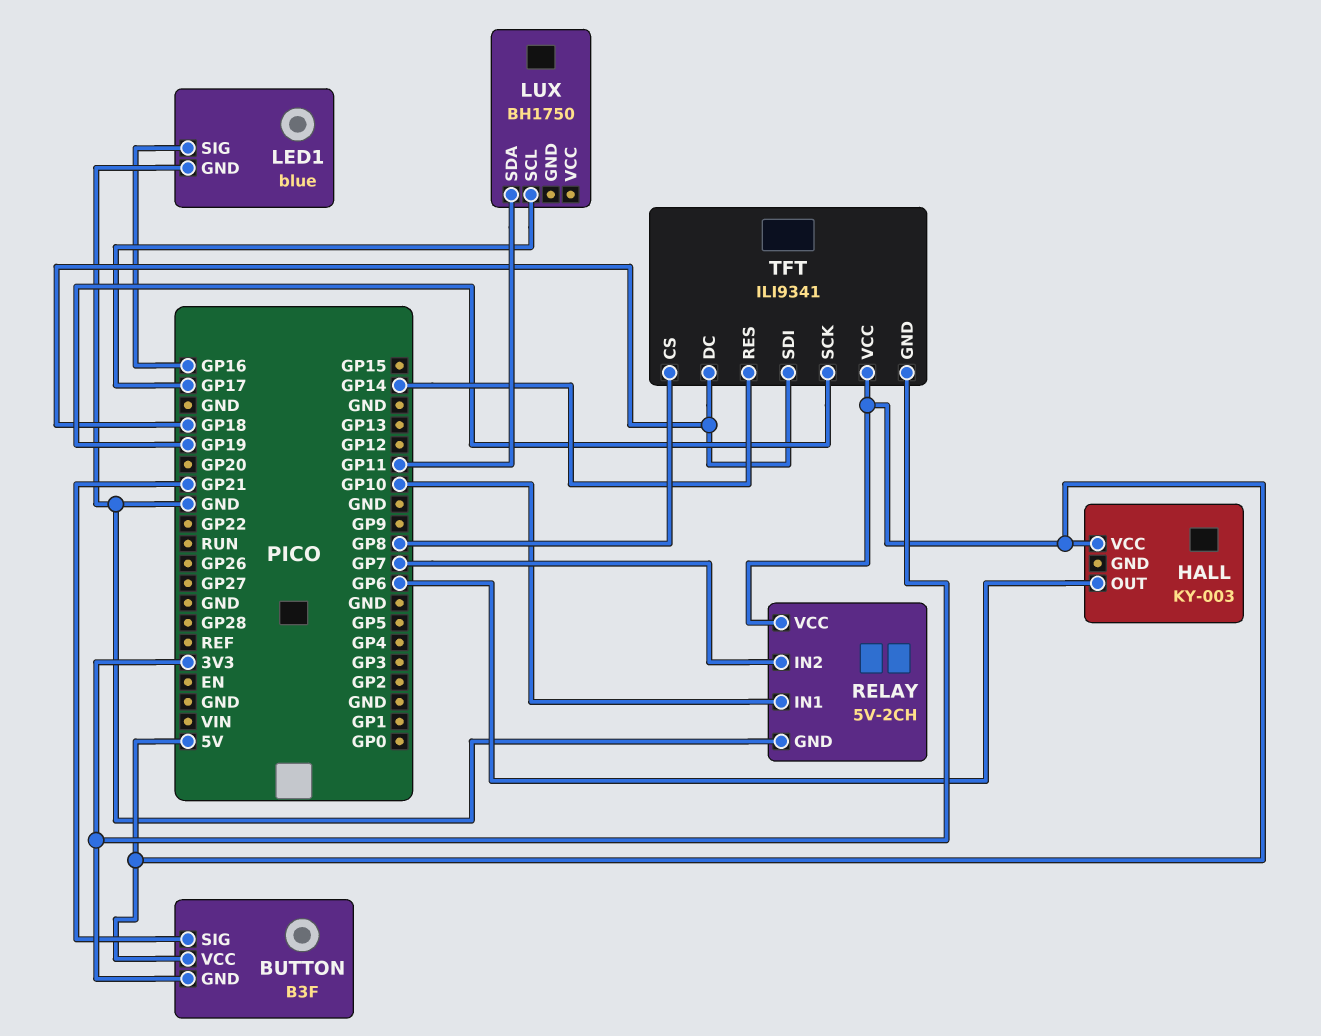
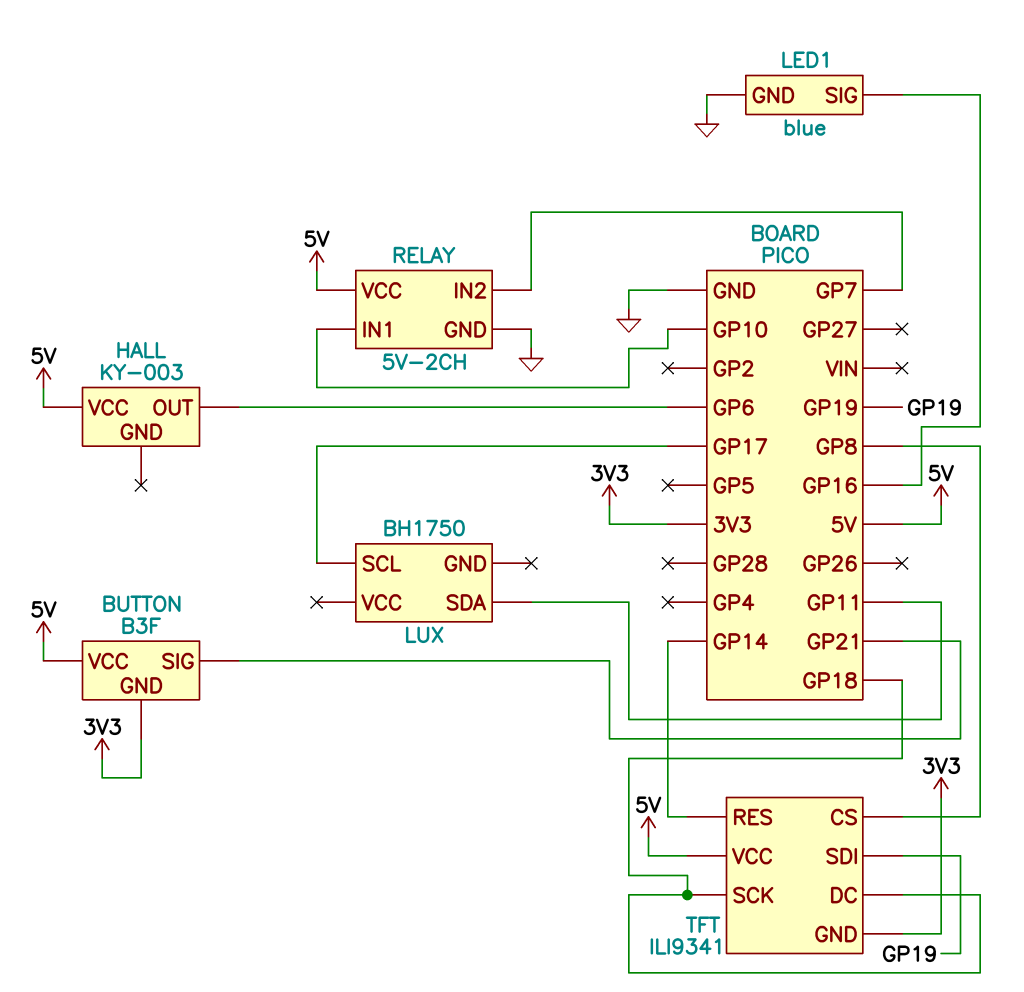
TFT pin SCK: GP19 -> GP18
TFT pin SDI: GP18 -> GP19

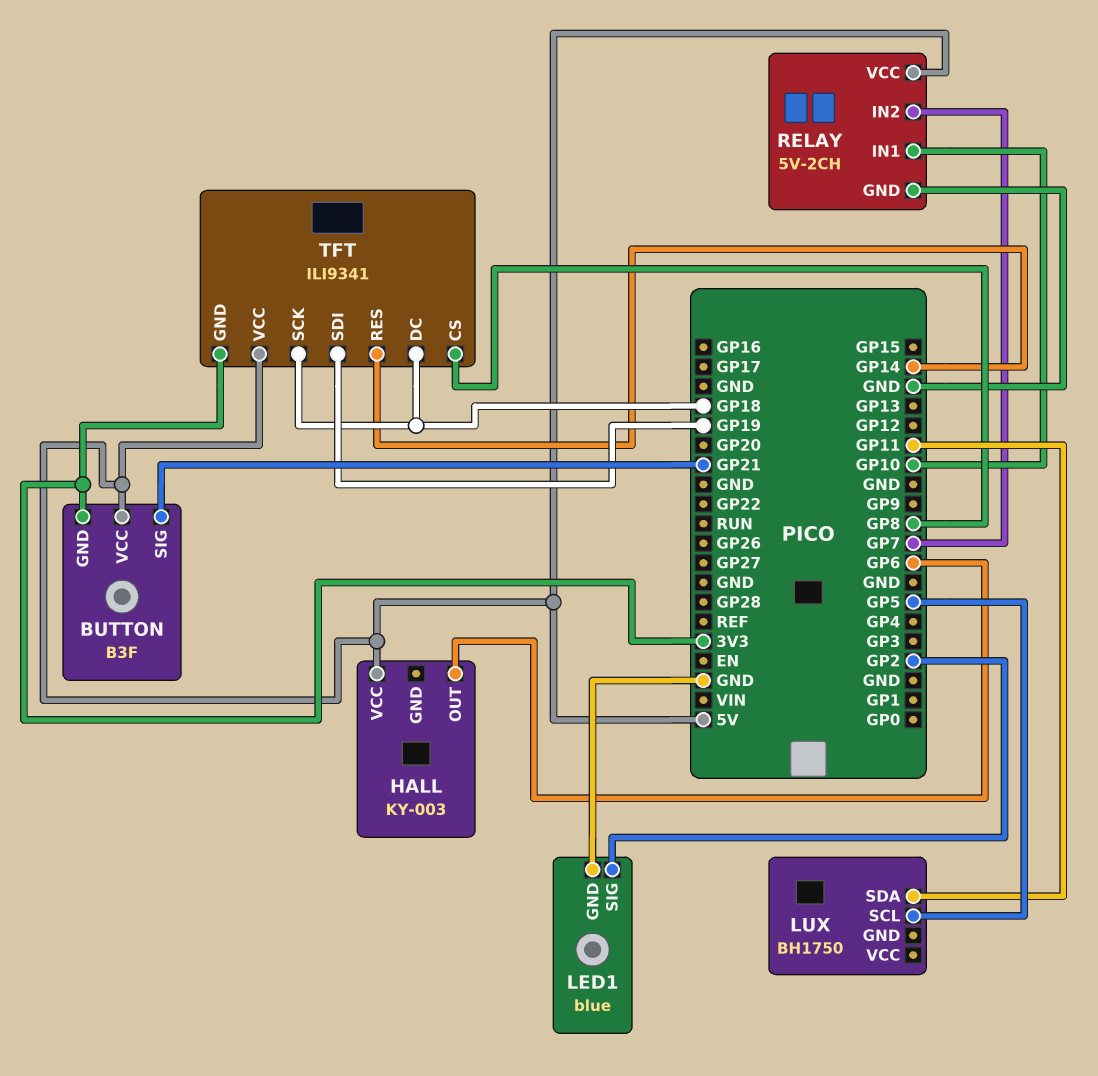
LED1 pin SIG: GP16 -> GP2
LUX pin SCL: GP17 -> GP5

